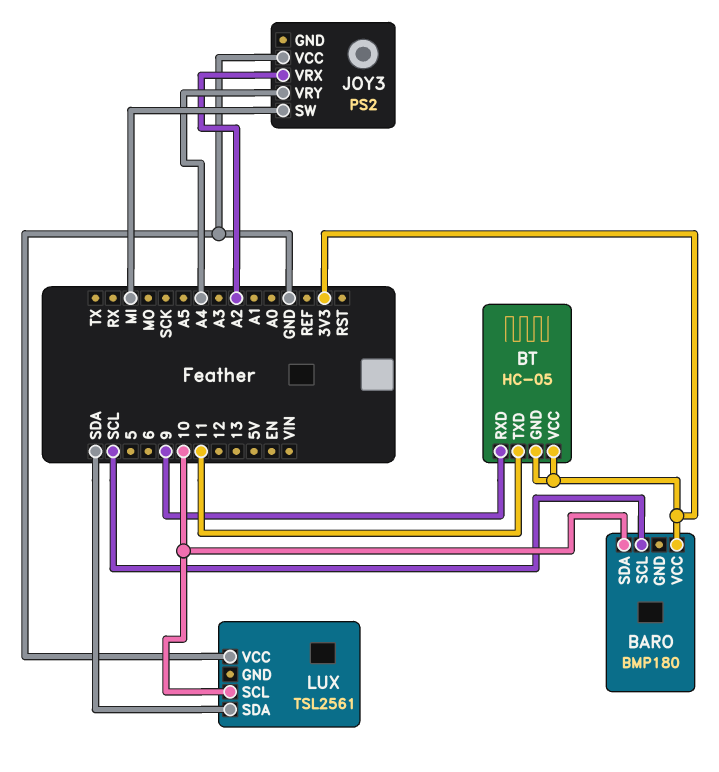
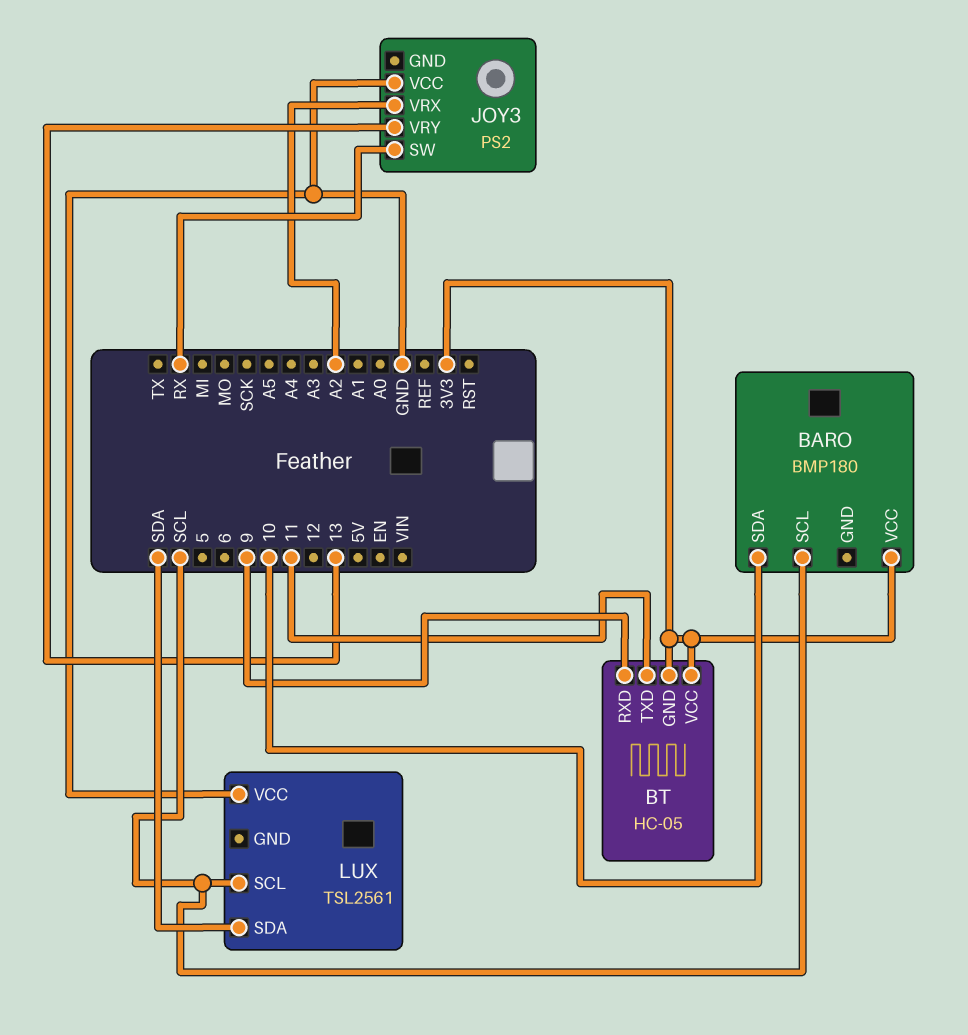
JOY3 pin SW: MI -> RX
JOY3 pin VRY: A4 -> 13
LUX pin SCL: 10 -> SCL

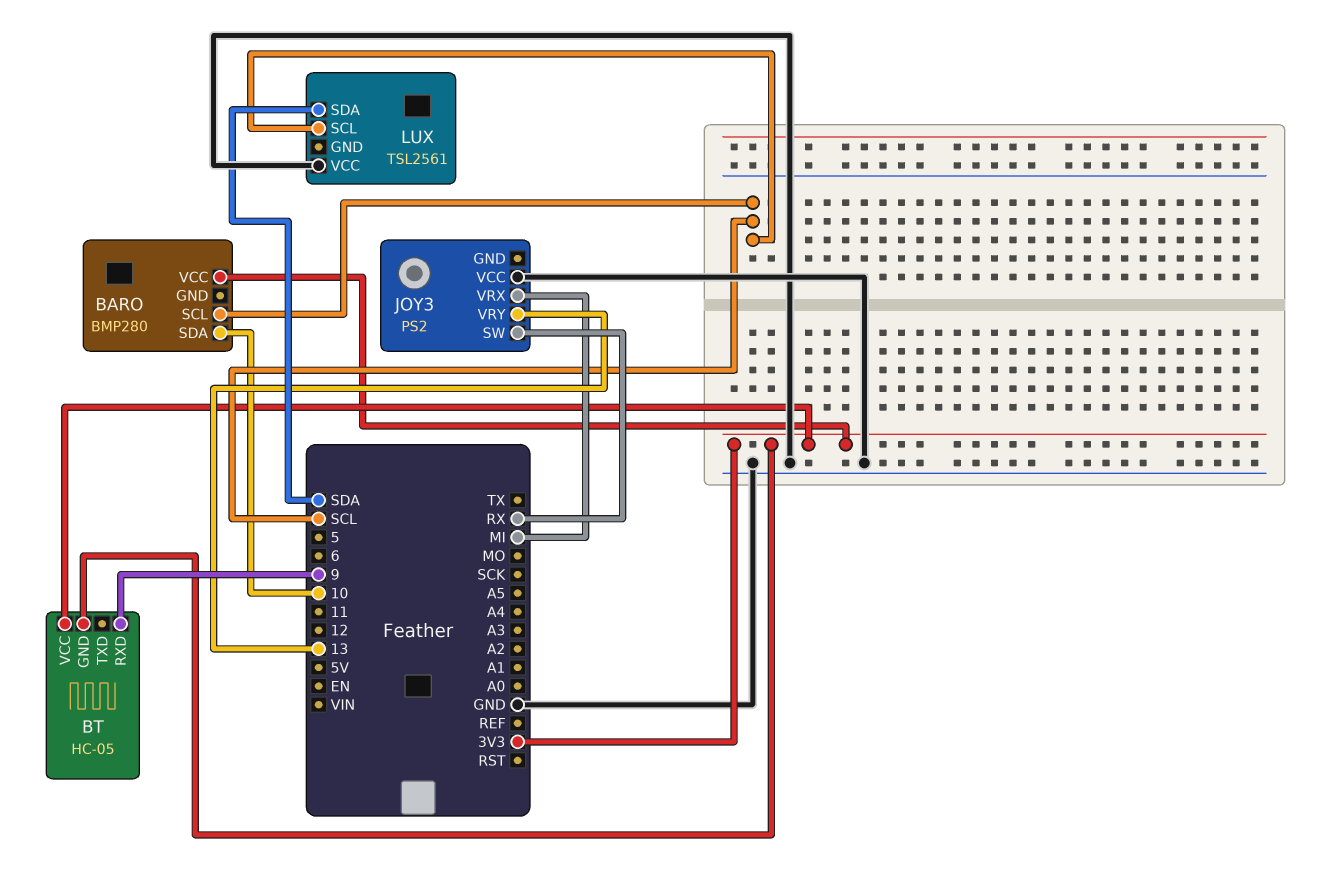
BARO: BMP180 -> BMP280
BT pin TXD: 11 -> none
JOY3 pin VRX: A2 -> MI

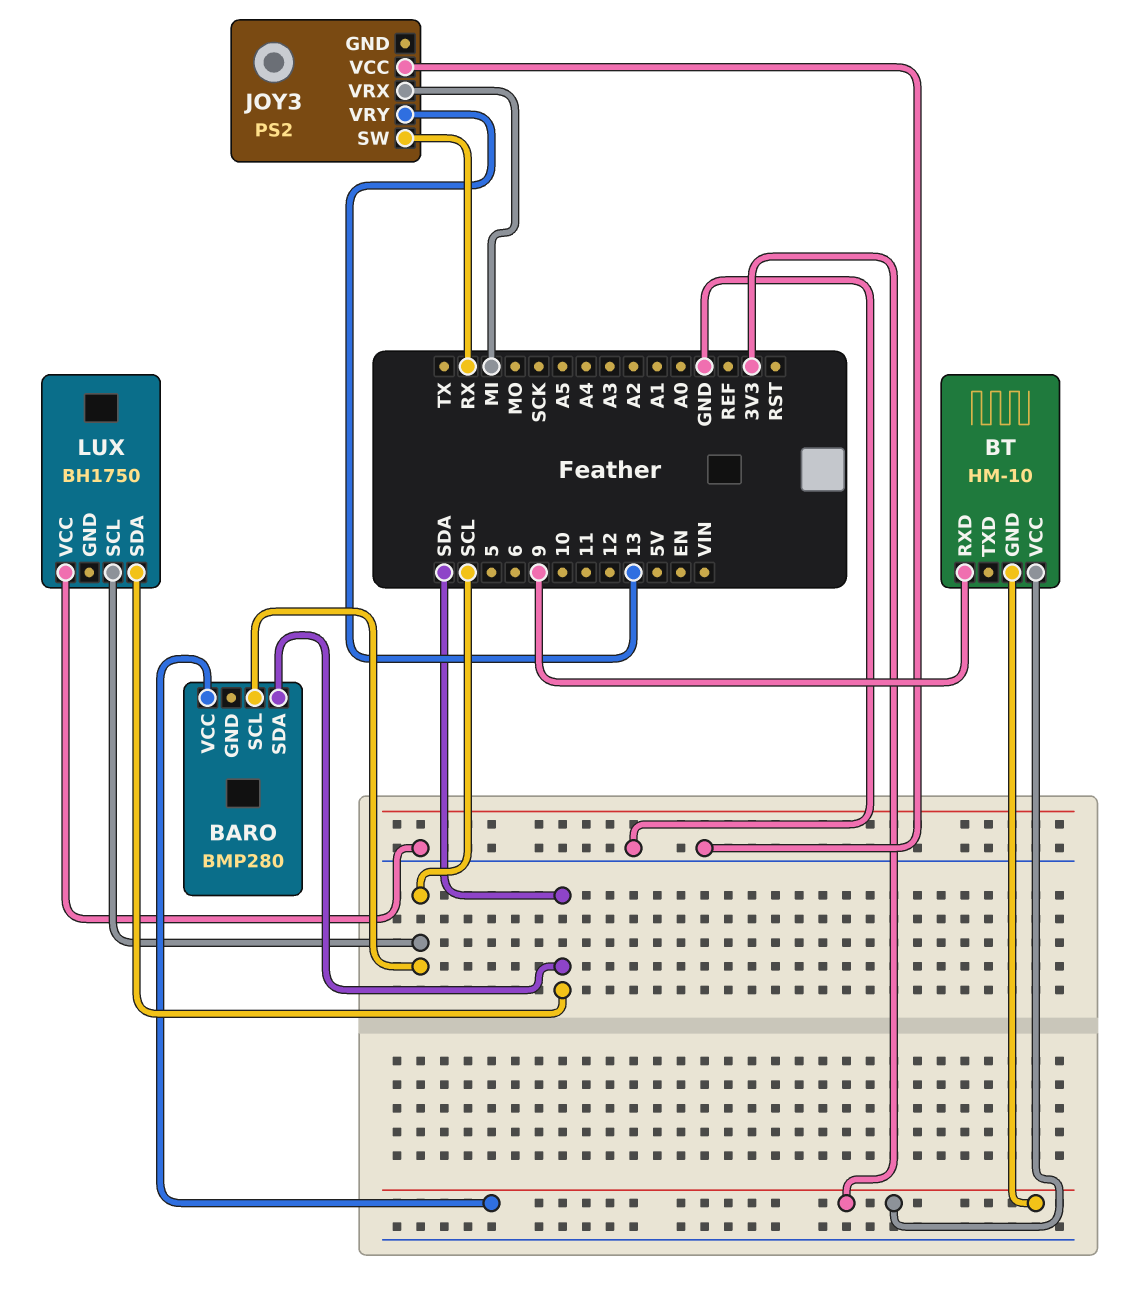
BARO pin SDA: 10 -> SDA
BT: HC-05 -> HM-10
LUX: TSL2561 -> BH1750

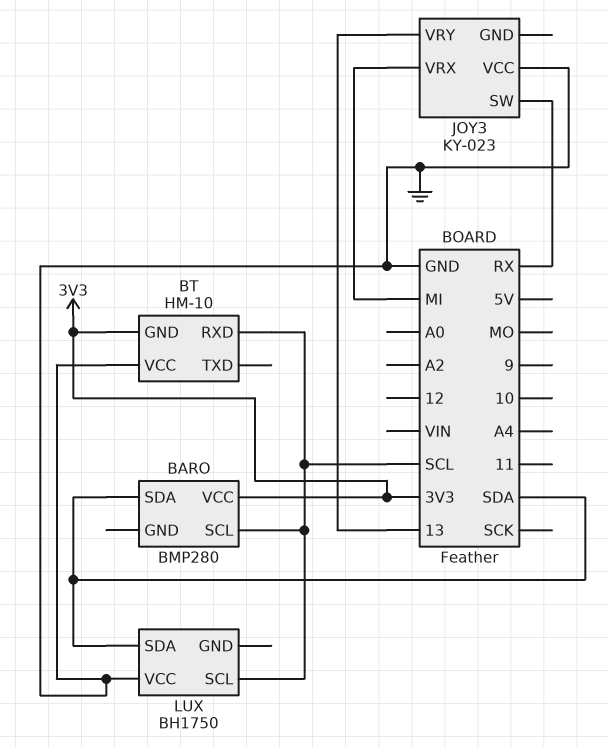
BT pin RXD: 9 -> SCL
BT pin VCC: 3V3 -> GND
JOY3: PS2 -> KY-023

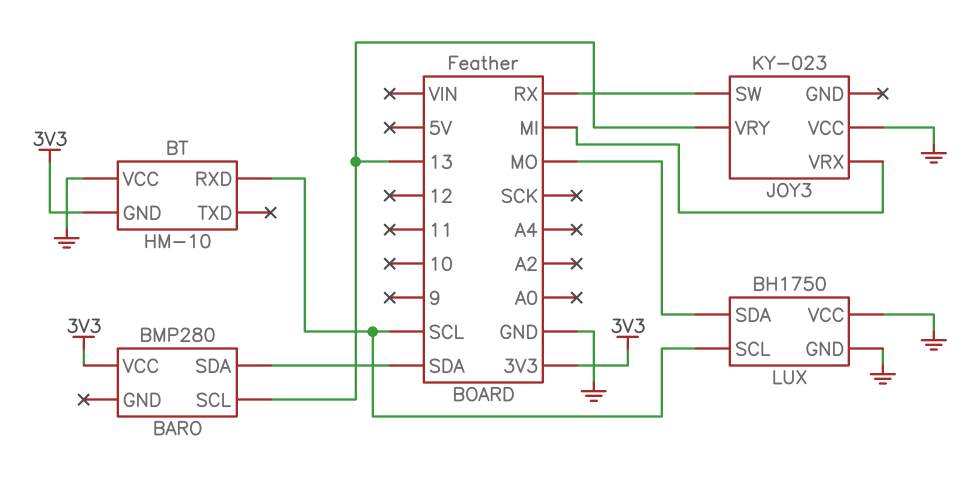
BARO pin SCL: SCL -> 13
LUX pin GND: none -> GND
LUX pin SDA: SDA -> MO

